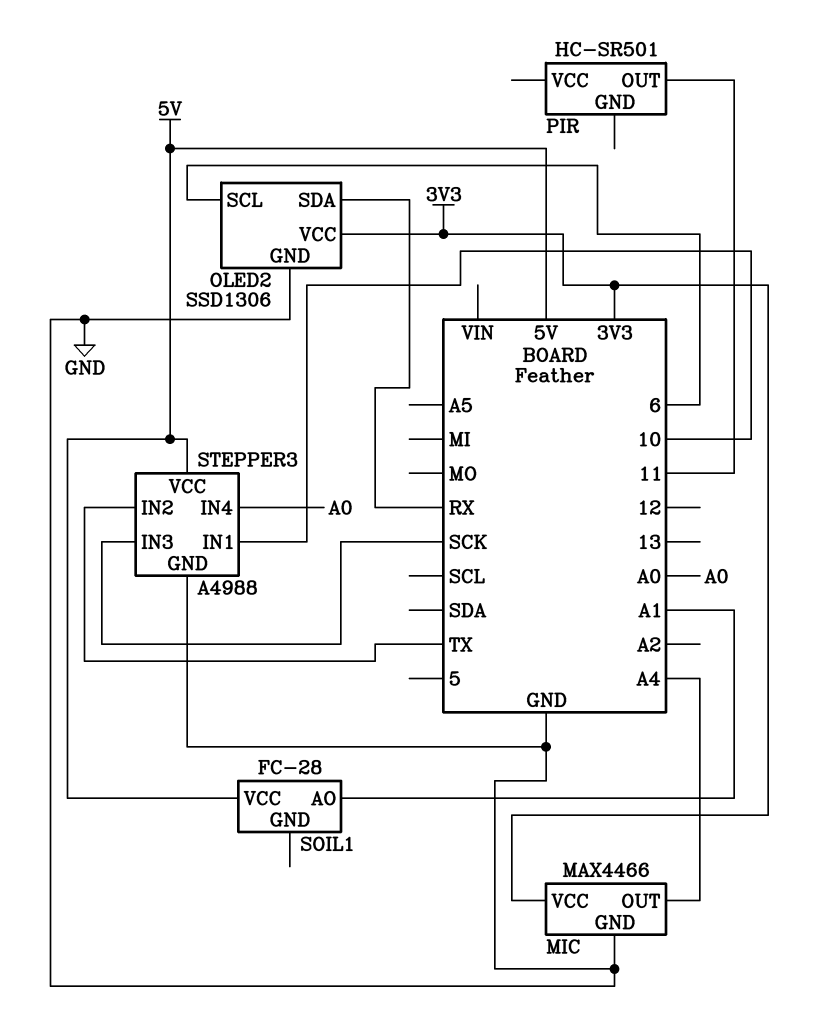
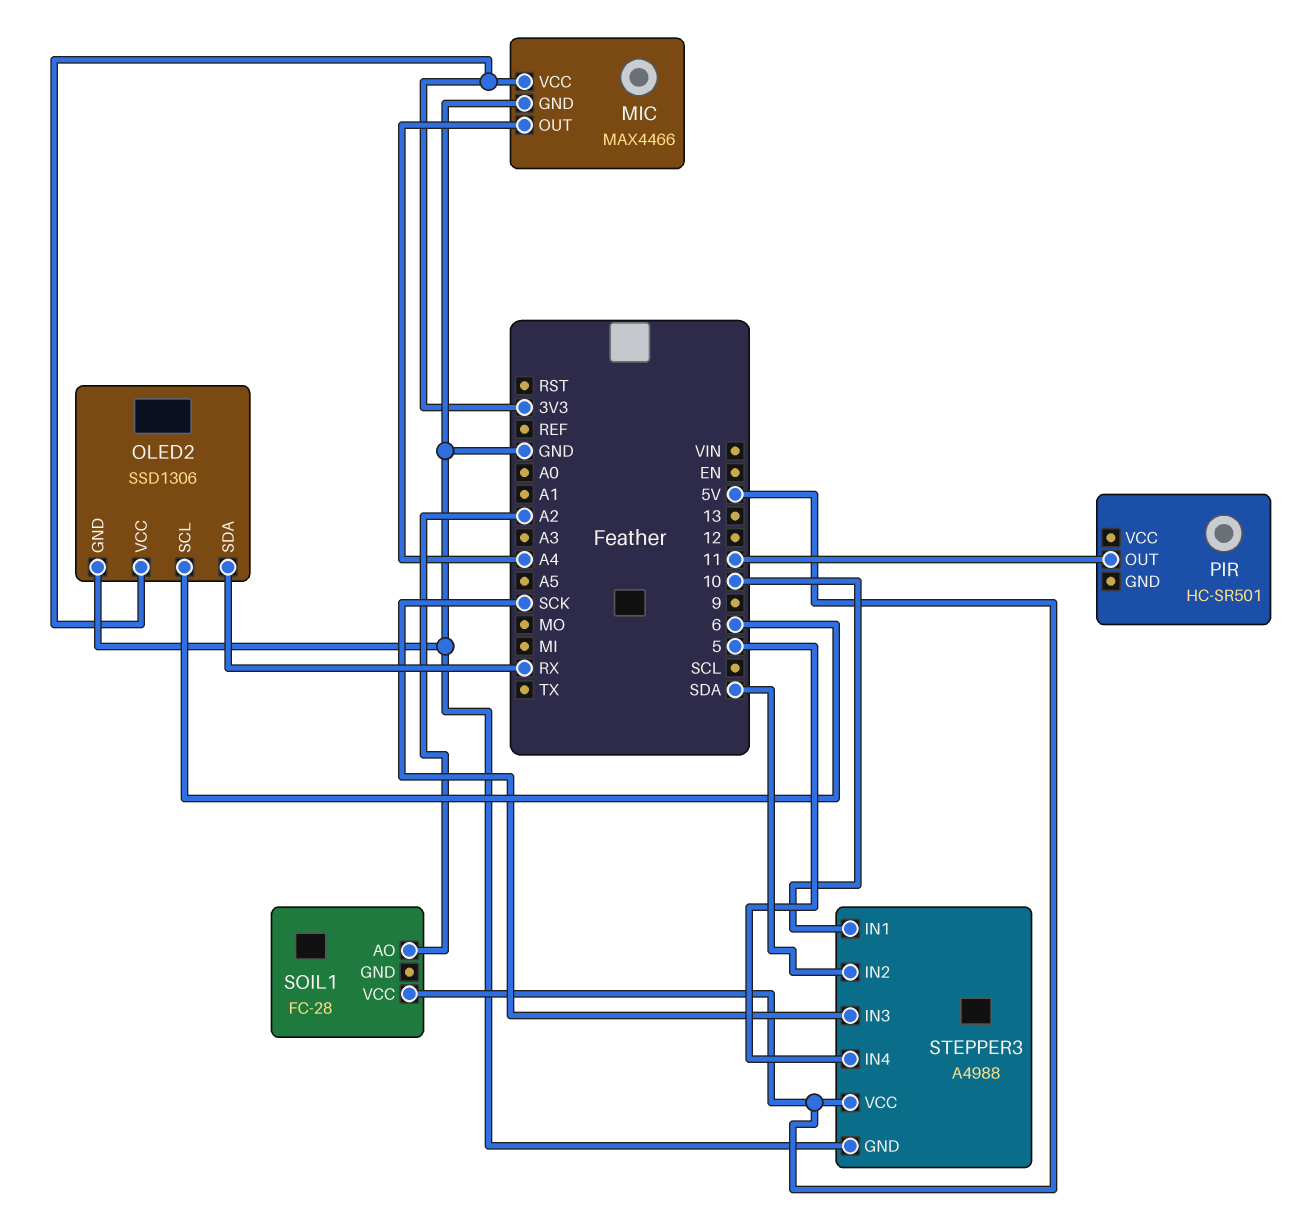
SOIL1 pin AO: A1 -> A2
STEPPER3 pin IN2: TX -> SDA
STEPPER3 pin IN4: A0 -> 5

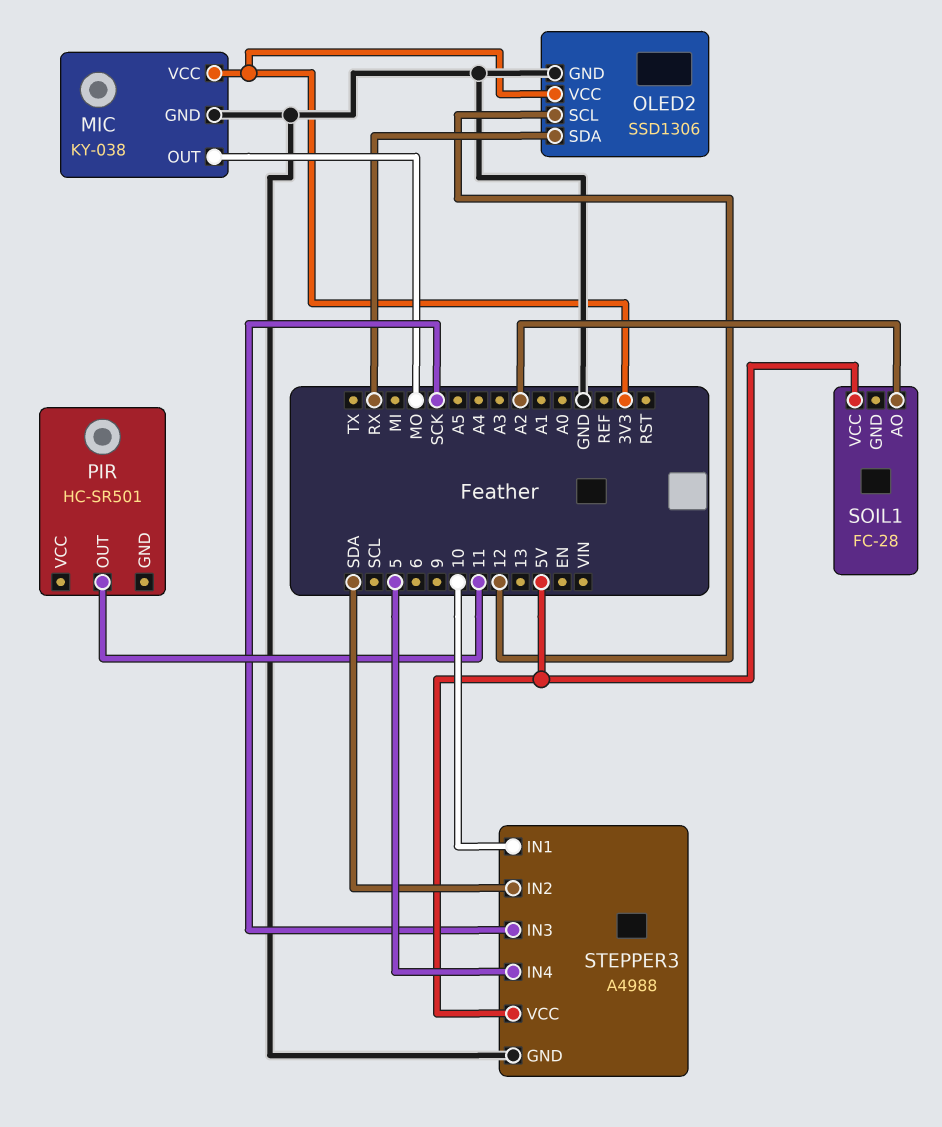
MIC: MAX4466 -> KY-038
MIC pin OUT: A4 -> MO
OLED2 pin SCL: 6 -> 12

